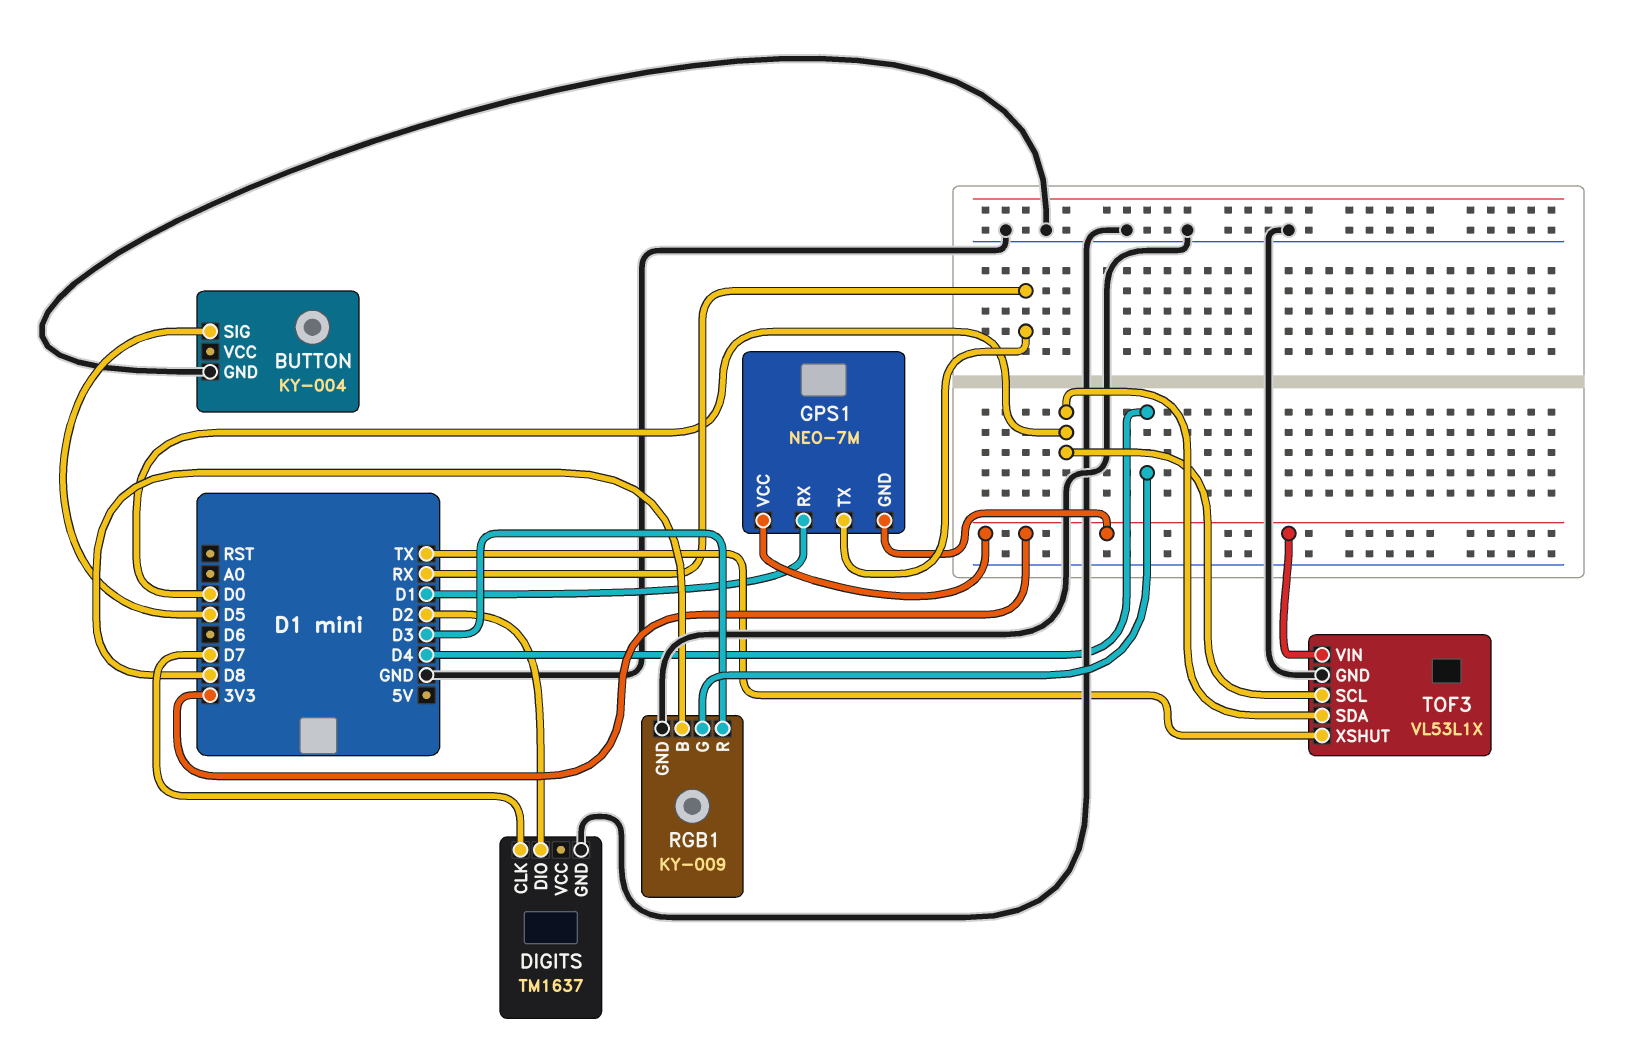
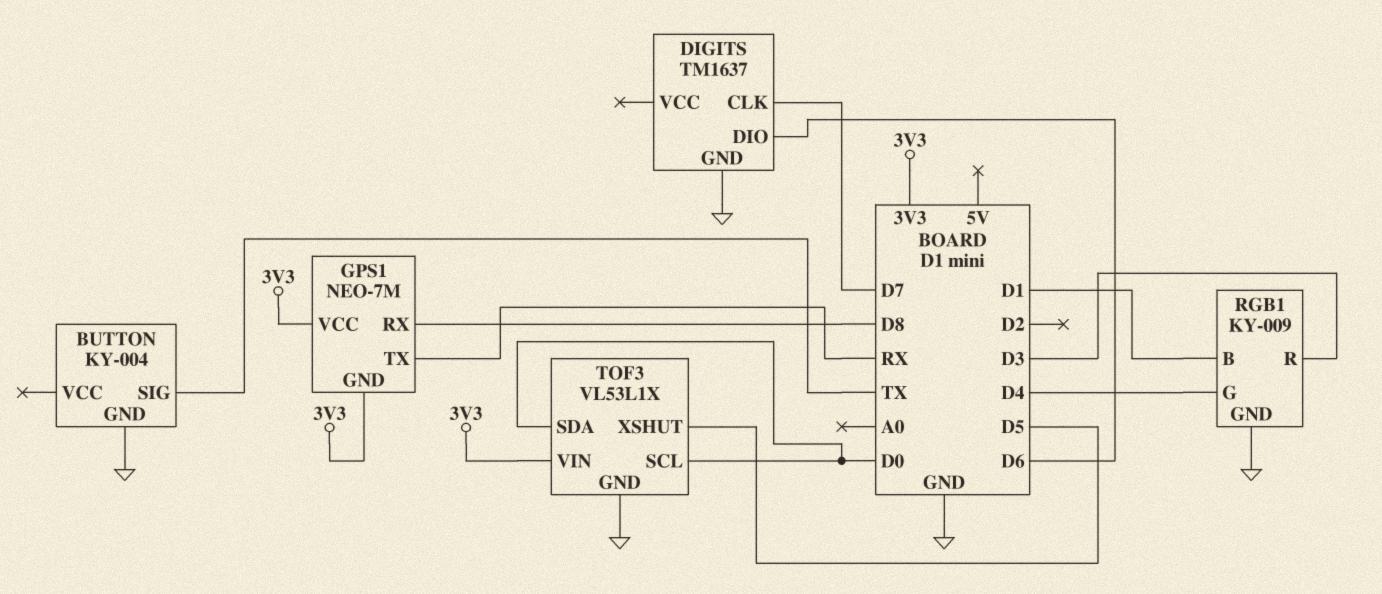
BUTTON pin SIG: D5 -> TX
DIGITS pin DIO: D2 -> D6
GPS1 pin RX: D1 -> D8
RGB1 pin B: D8 -> D1
TOF3 pin XSHUT: TX -> D5

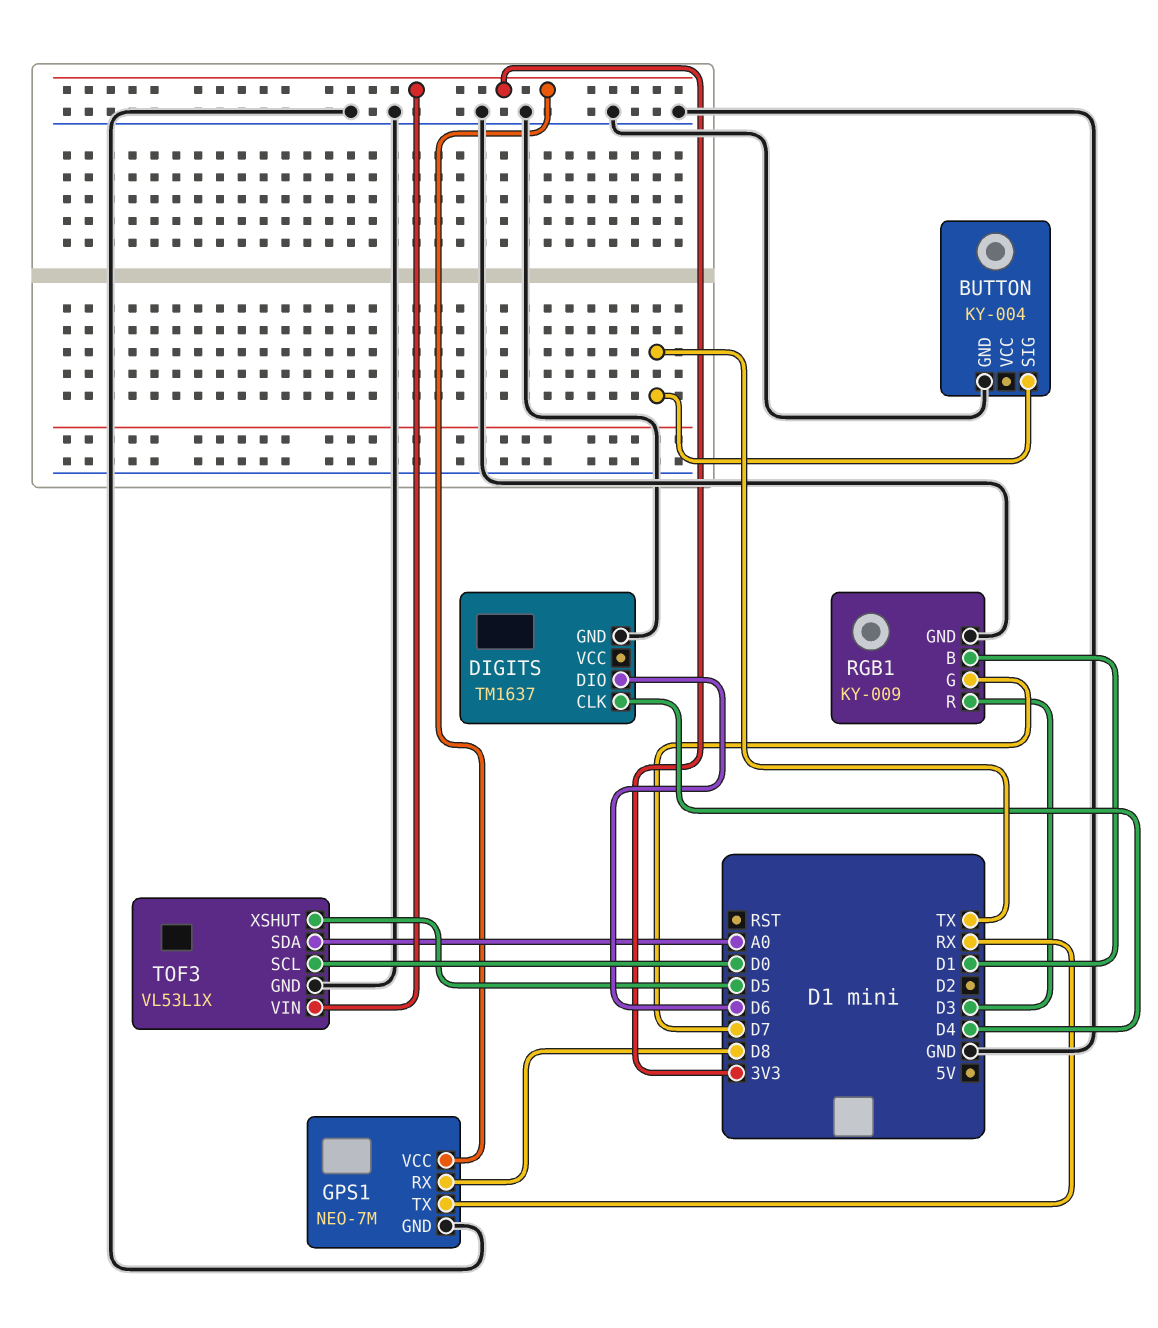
DIGITS pin CLK: D7 -> D4
GPS1 pin GND: 3V3 -> GND
RGB1 pin G: D4 -> D7
TOF3 pin SDA: D0 -> A0

